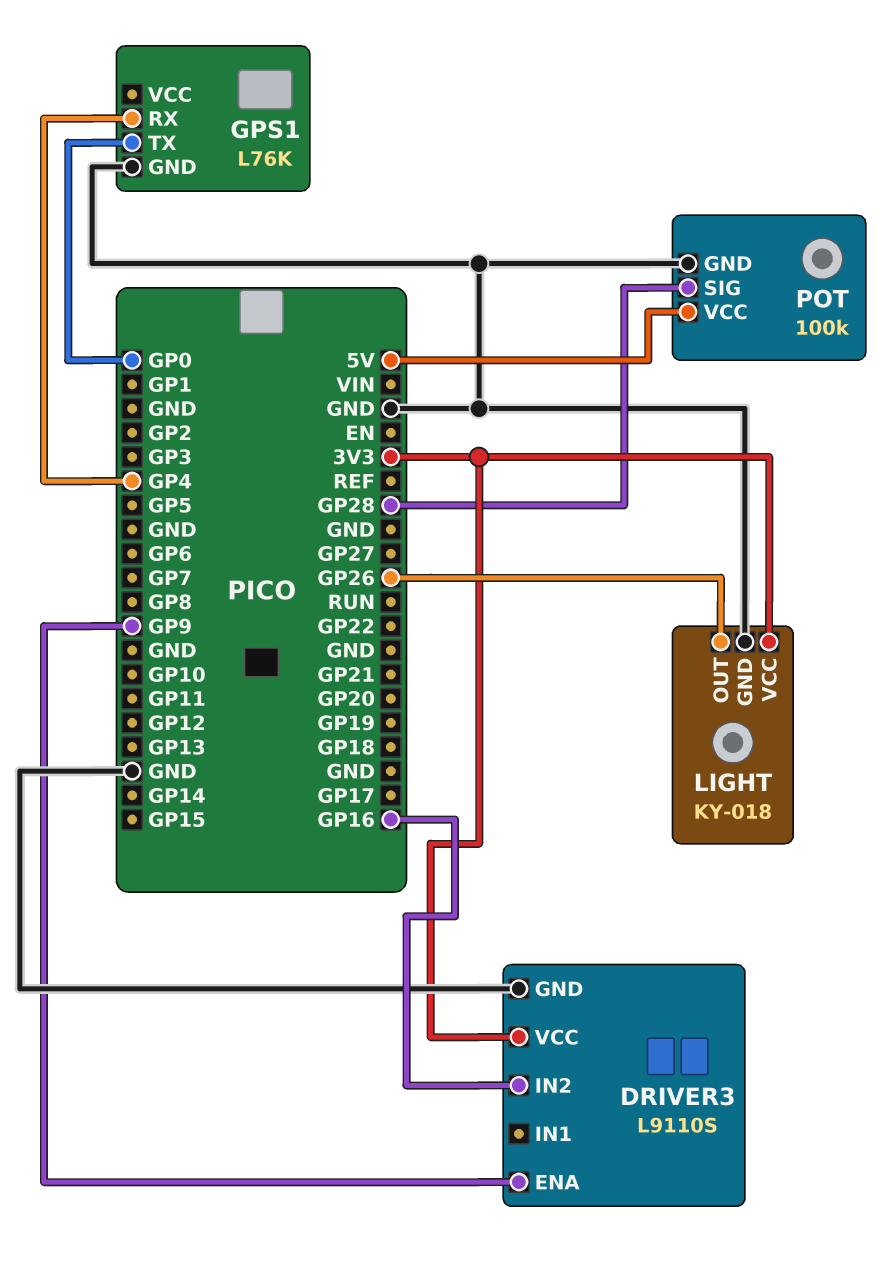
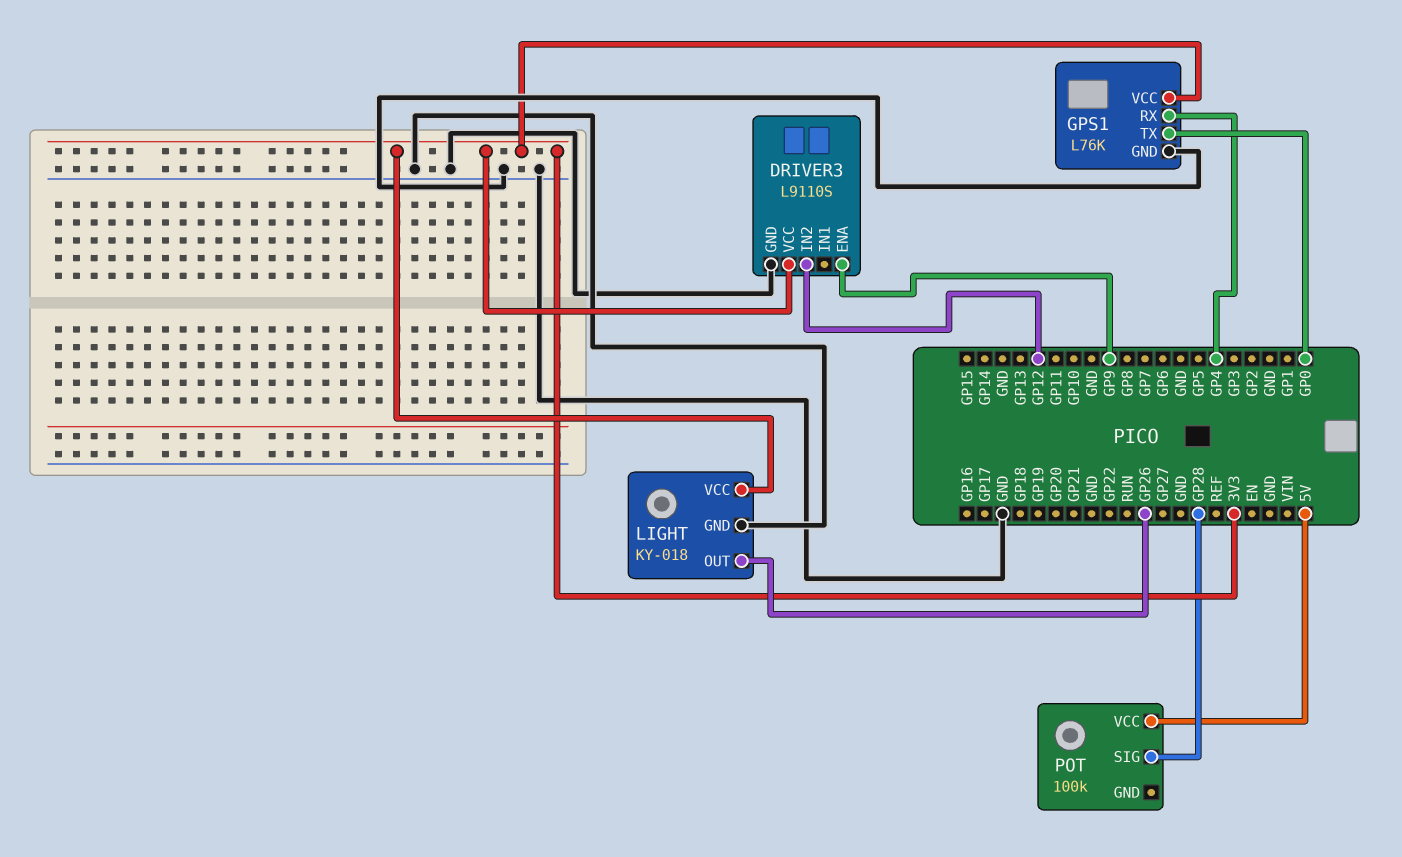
DRIVER3 pin IN2: GP16 -> GP12
GPS1 pin VCC: none -> 3V3
POT pin GND: GND -> none

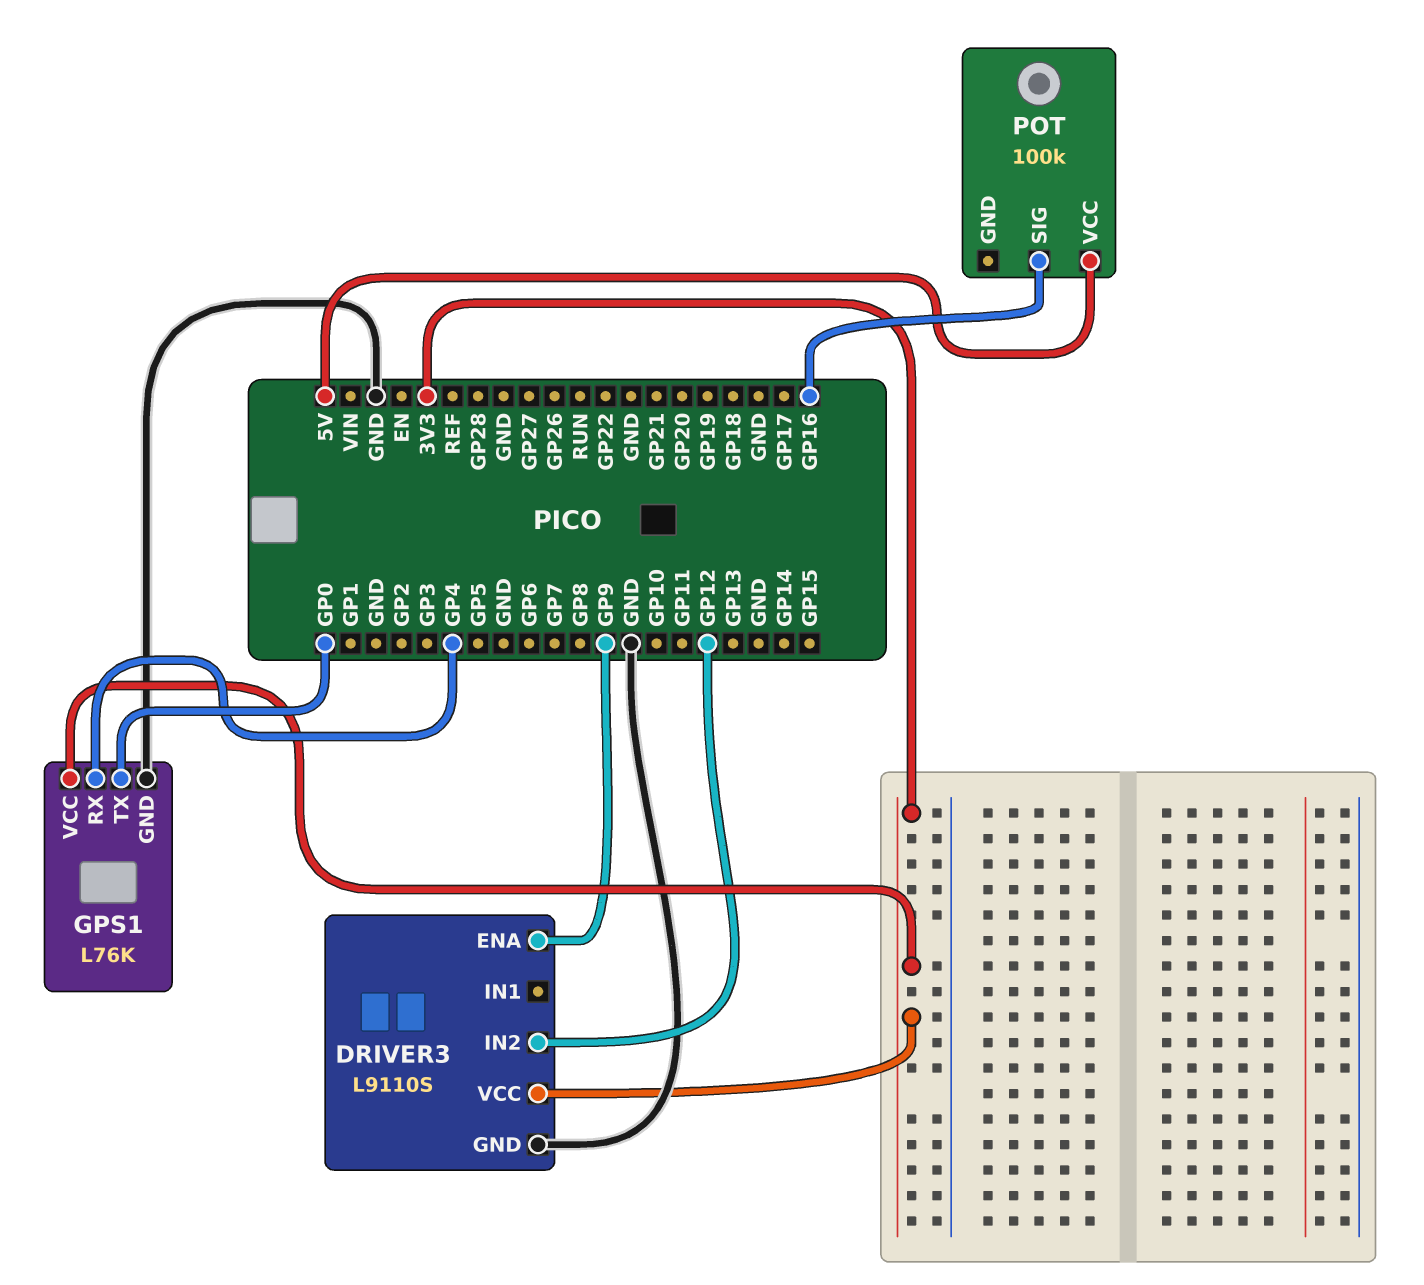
LIGHT: KY-018 -> none
LIGHT pin GND: GND -> none
LIGHT pin OUT: GP26 -> none
LIGHT pin VCC: 3V3 -> none
POT pin SIG: GP28 -> GP16

